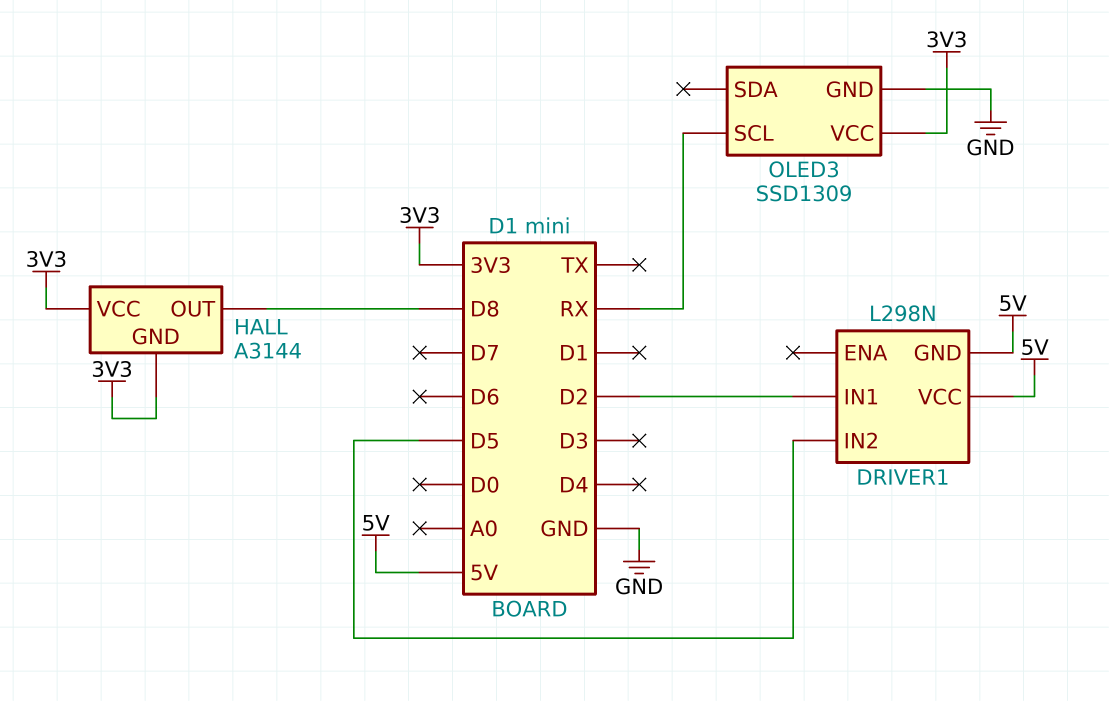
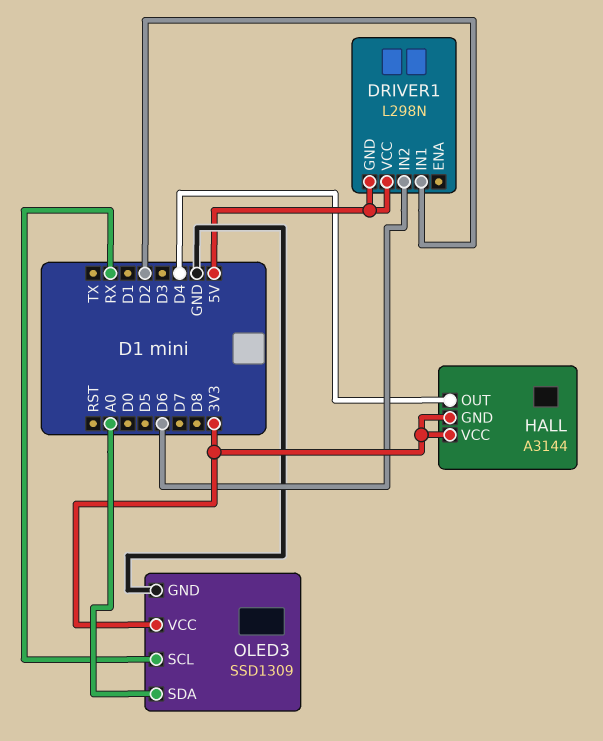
DRIVER1 pin IN2: D5 -> D6
HALL pin OUT: D8 -> D4
OLED3 pin SDA: none -> A0

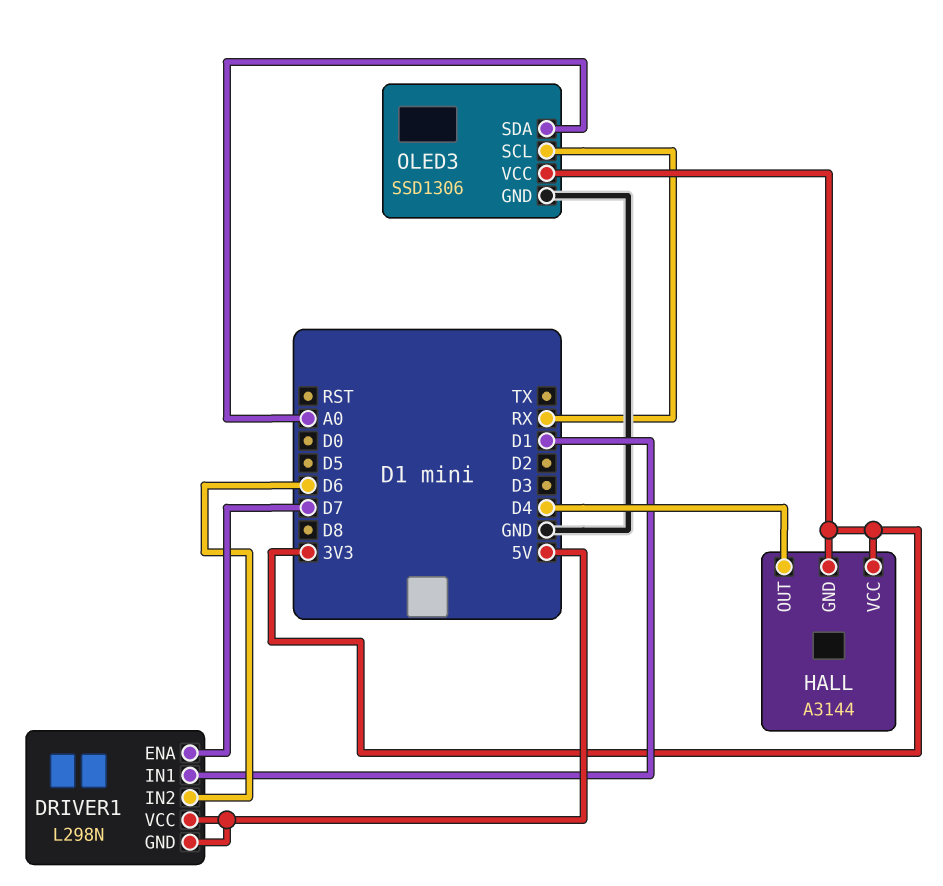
DRIVER1 pin ENA: none -> D7
DRIVER1 pin IN1: D2 -> D1
OLED3: SSD1309 -> SSD1306

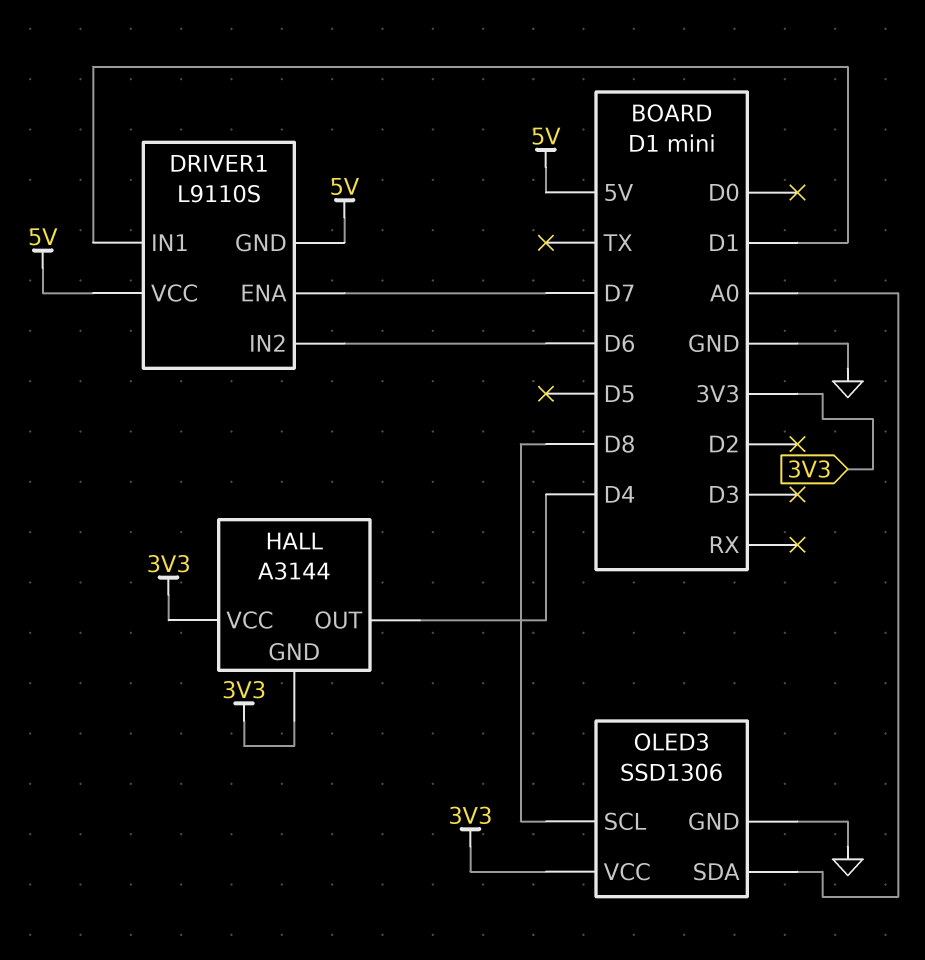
DRIVER1: L298N -> L9110S
OLED3 pin SCL: RX -> D8

